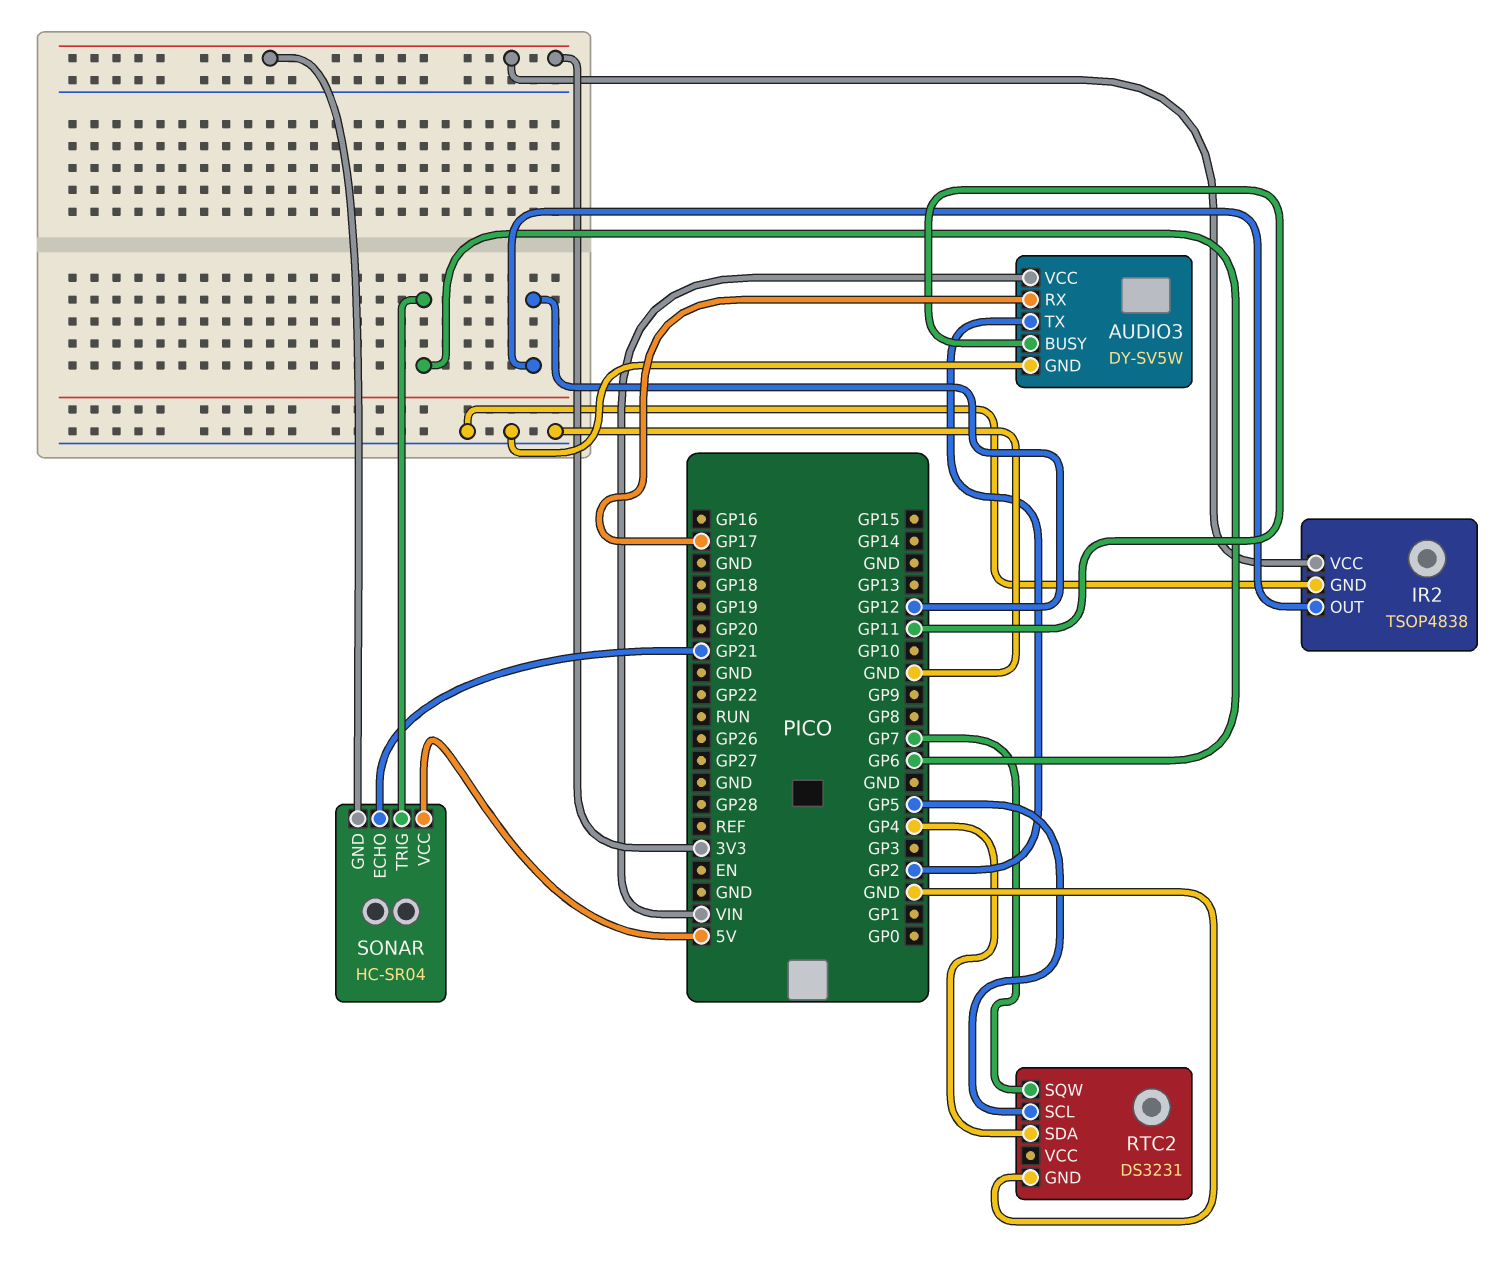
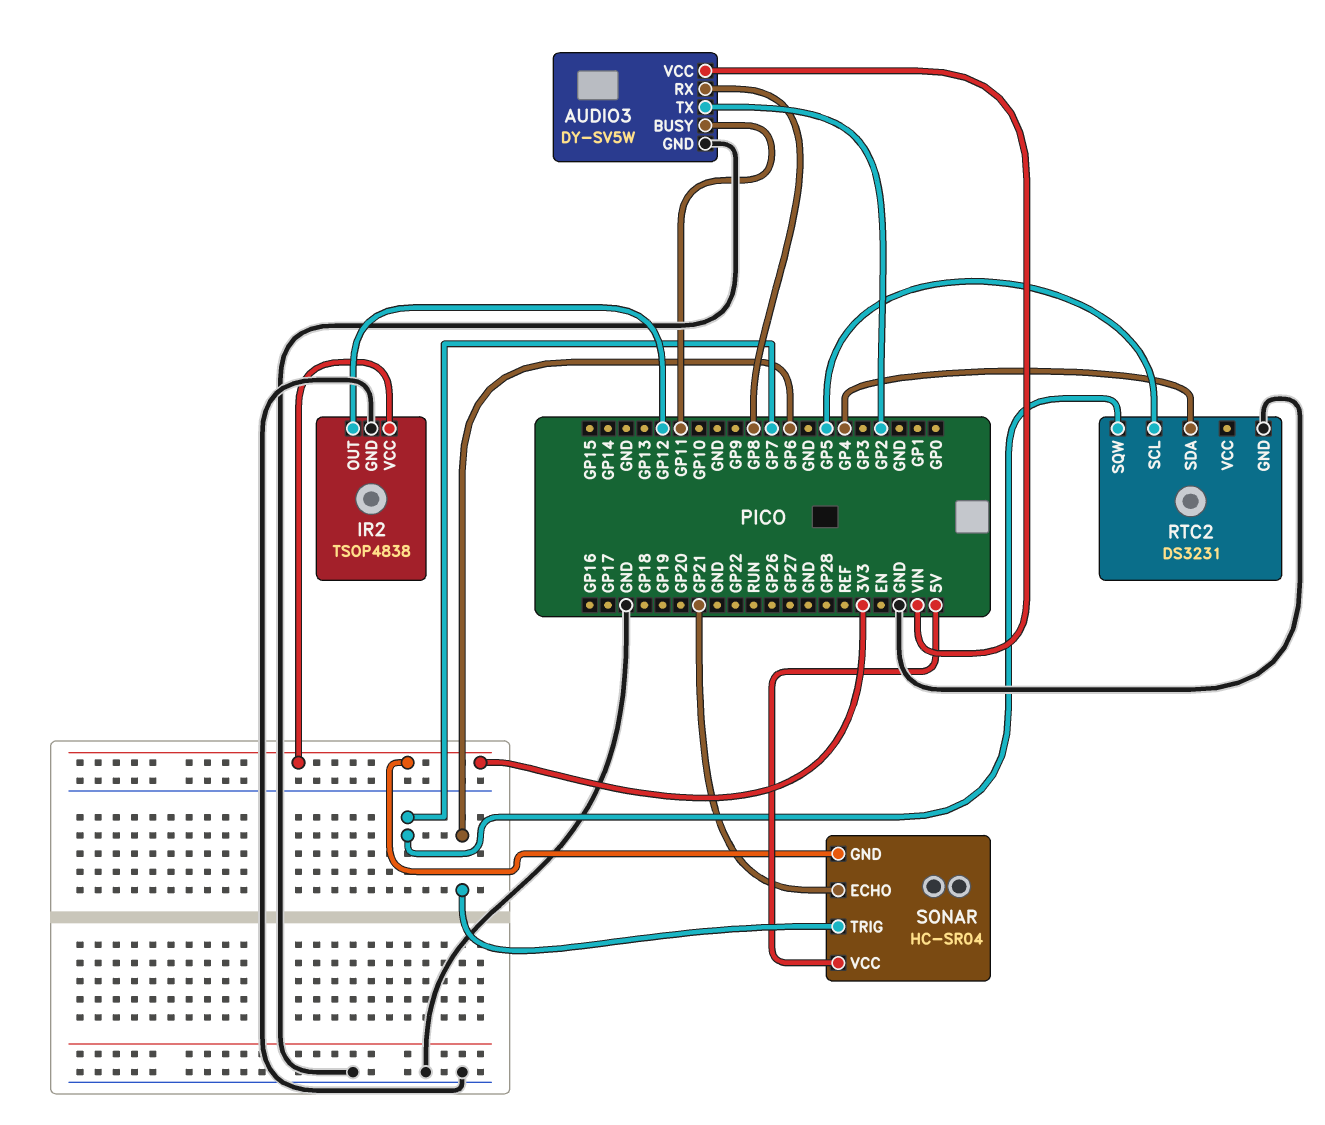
AUDIO3 pin RX: GP17 -> GP8

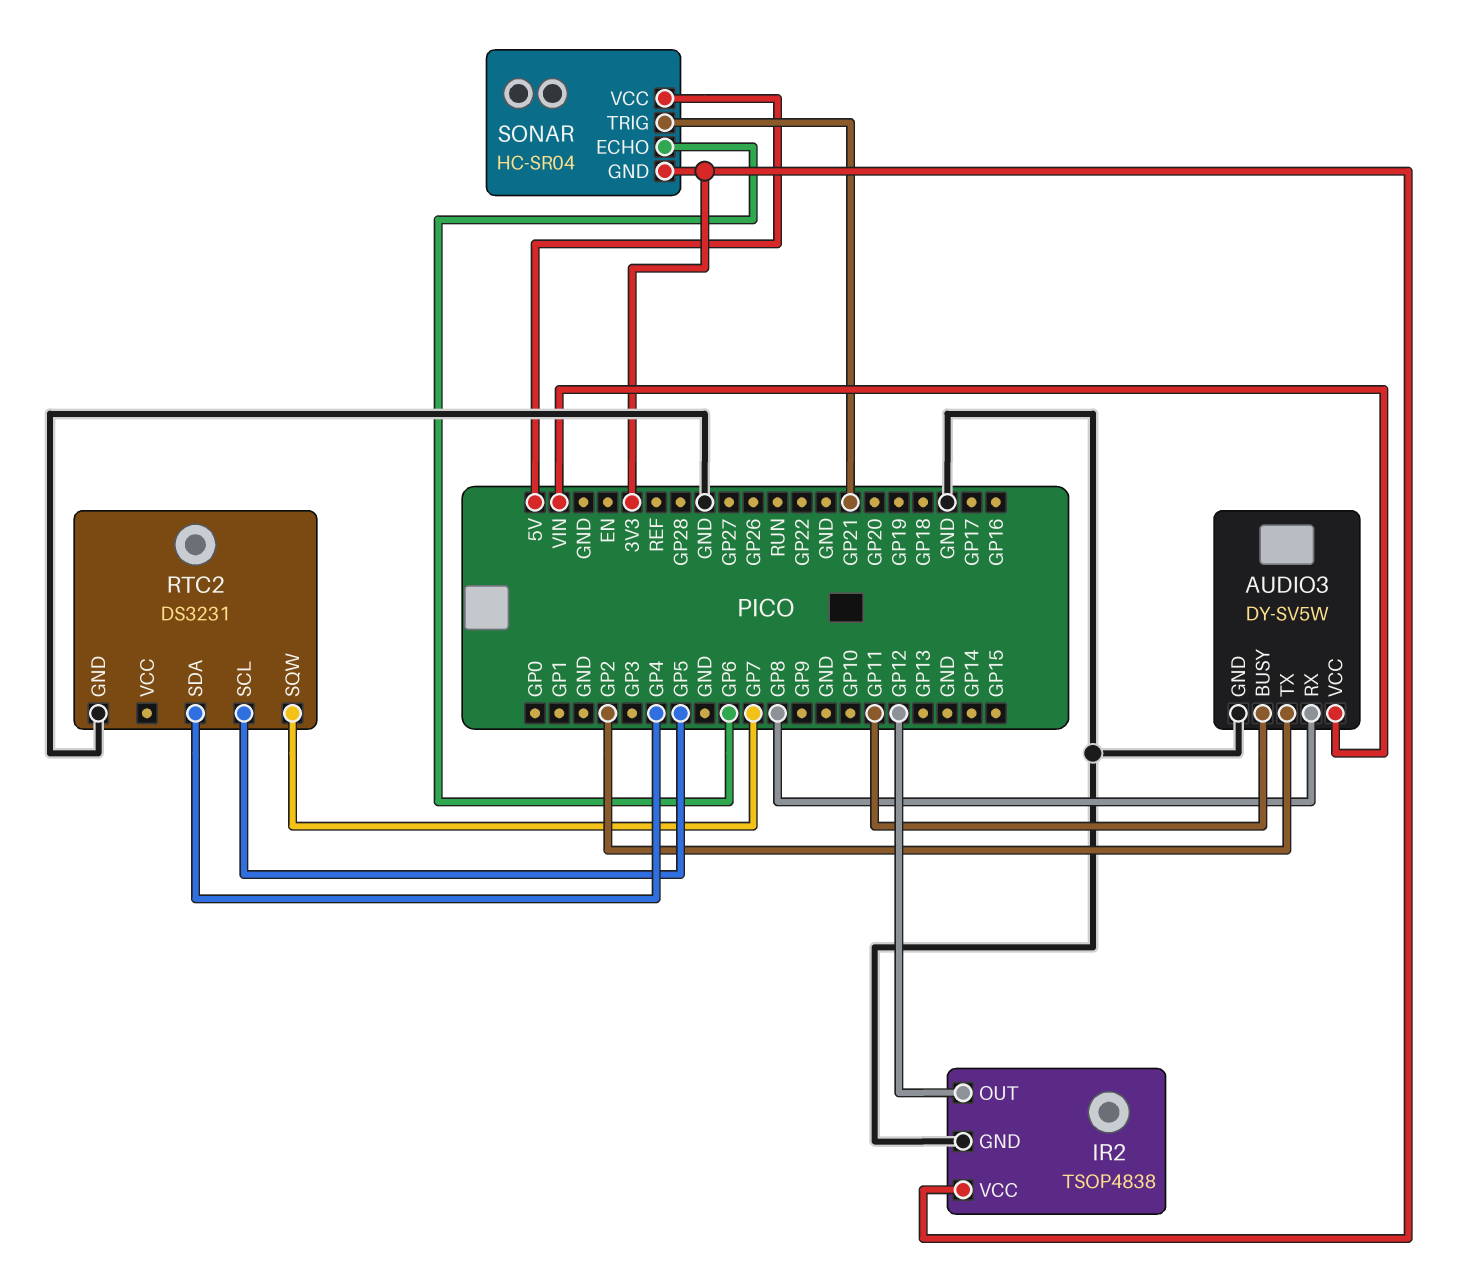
SONAR pin ECHO: GP21 -> GP6
SONAR pin TRIG: GP6 -> GP21

